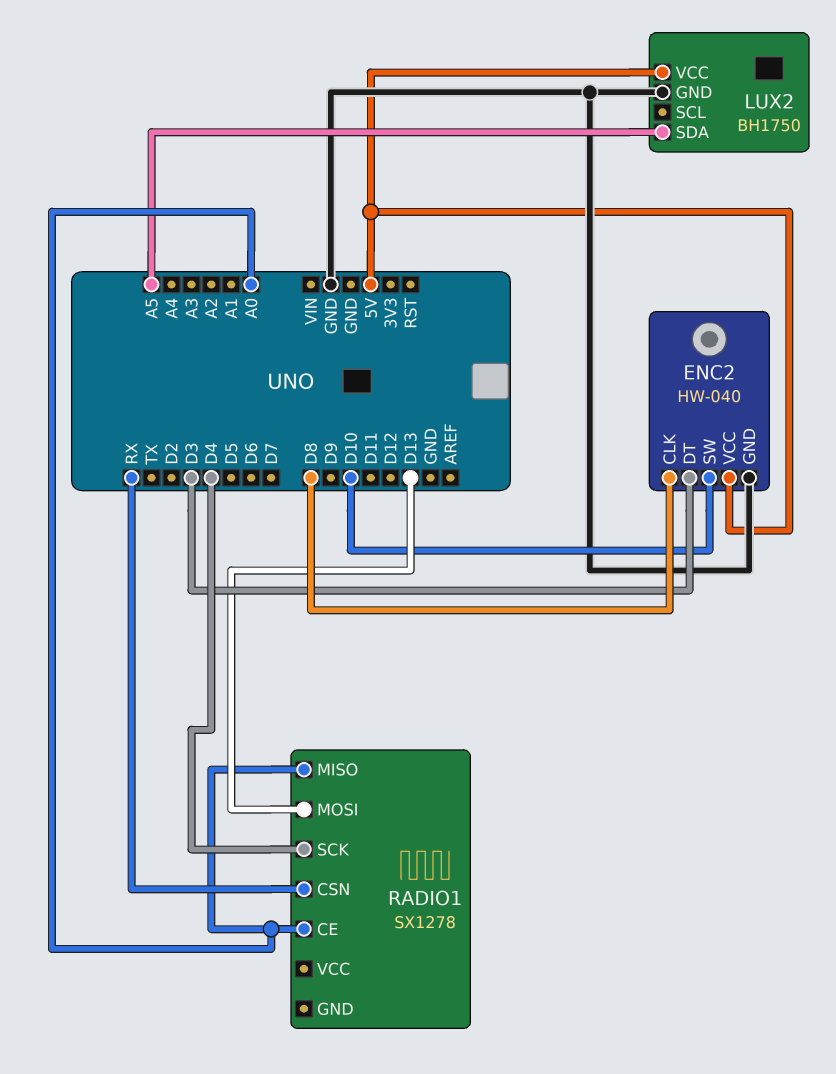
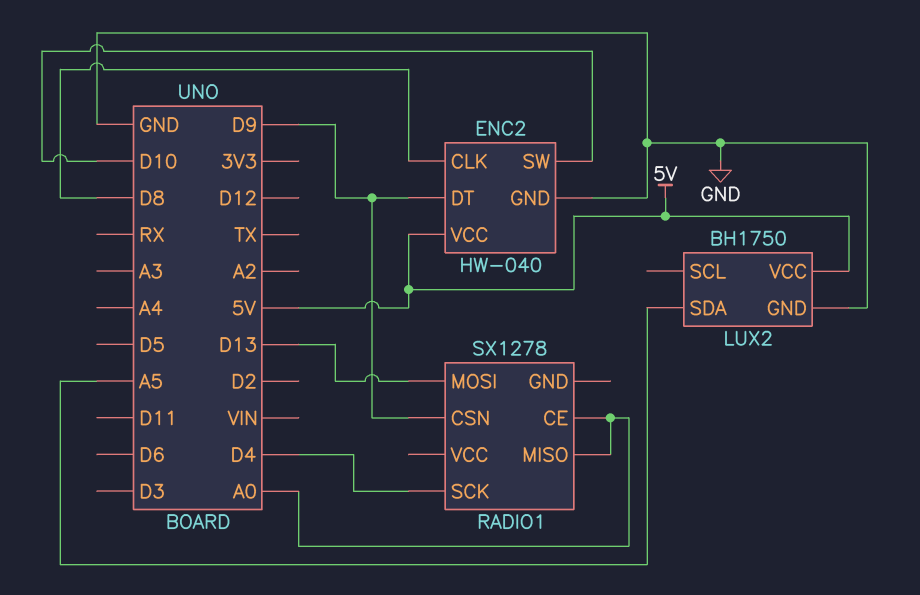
ENC2 pin DT: D3 -> D9
RADIO1 pin CSN: RX -> D9

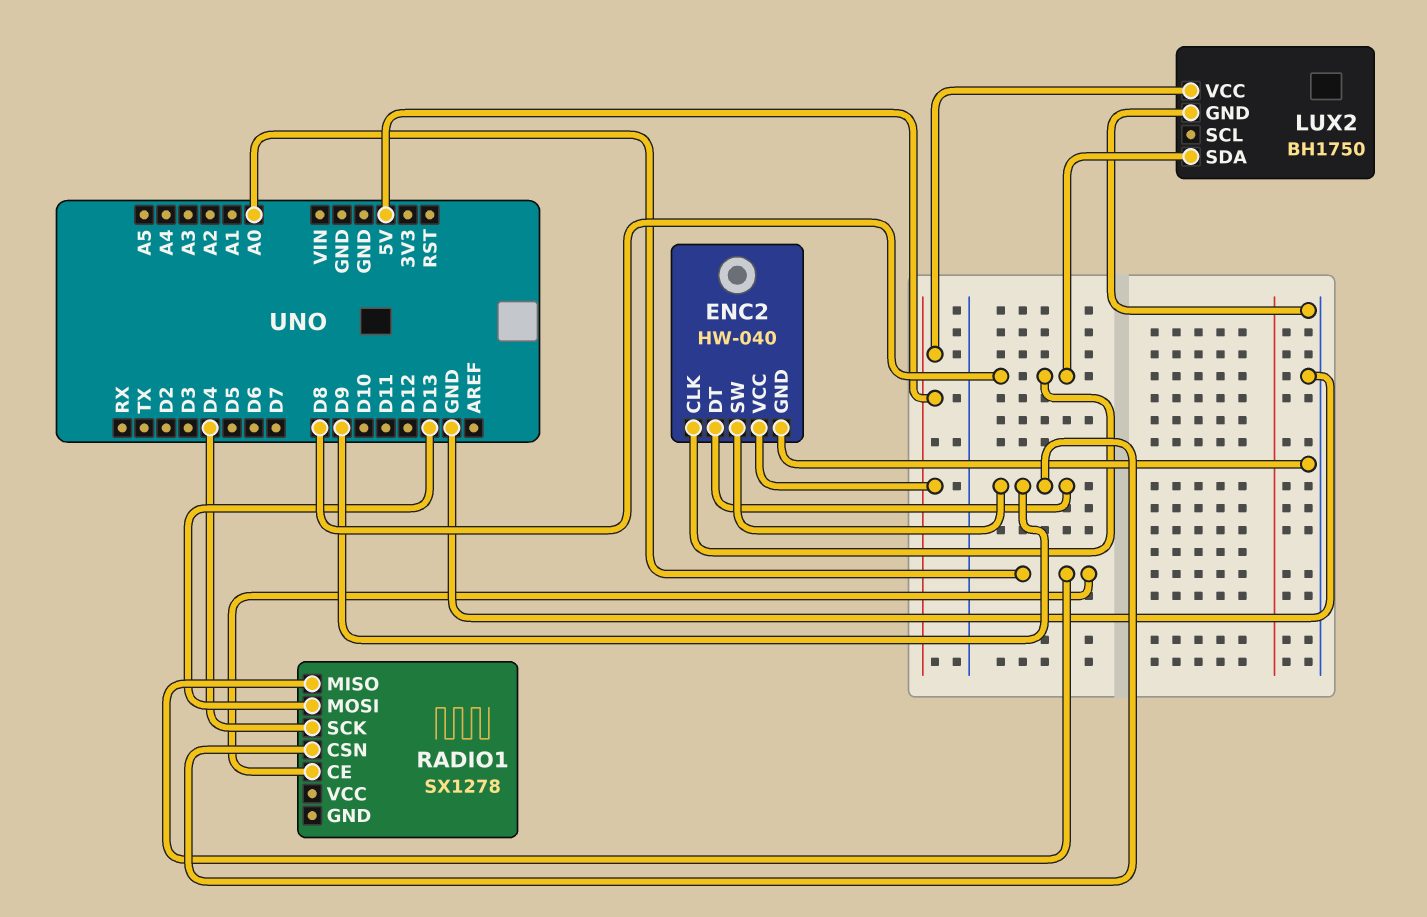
ENC2 pin SW: D10 -> D9
LUX2 pin SDA: A5 -> D8

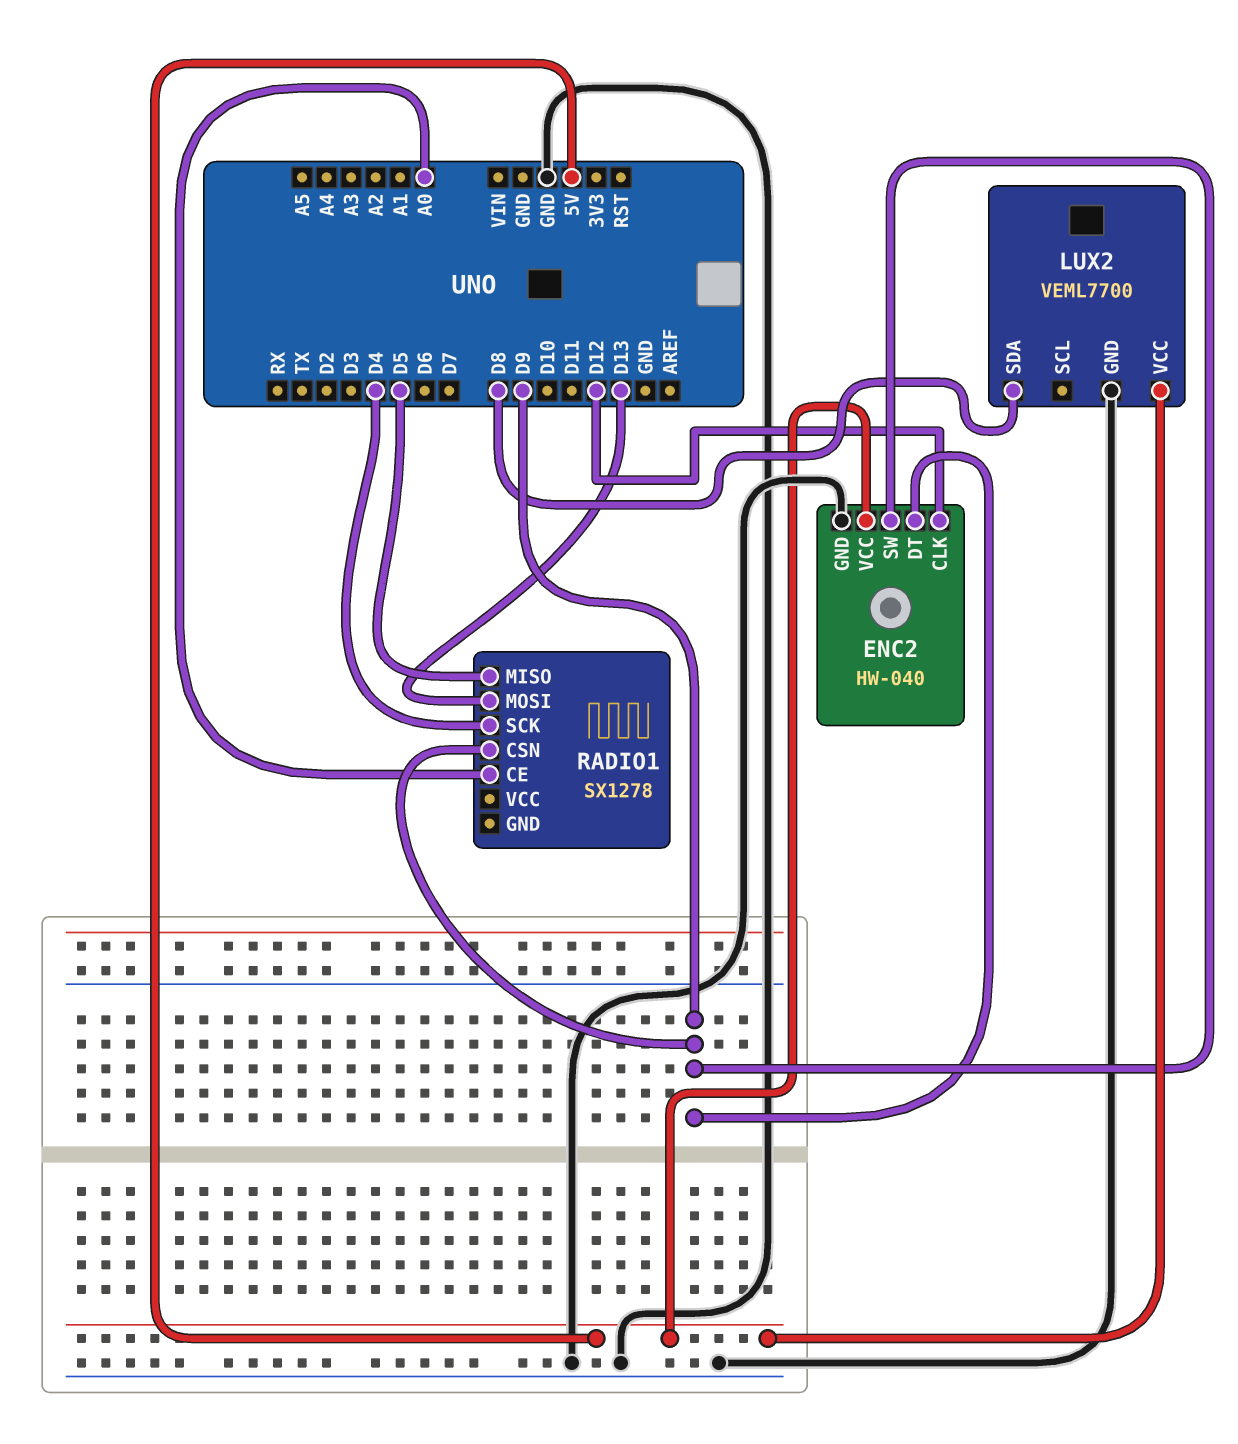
ENC2 pin CLK: D8 -> D12
LUX2: BH1750 -> VEML7700
RADIO1 pin MISO: A0 -> D5

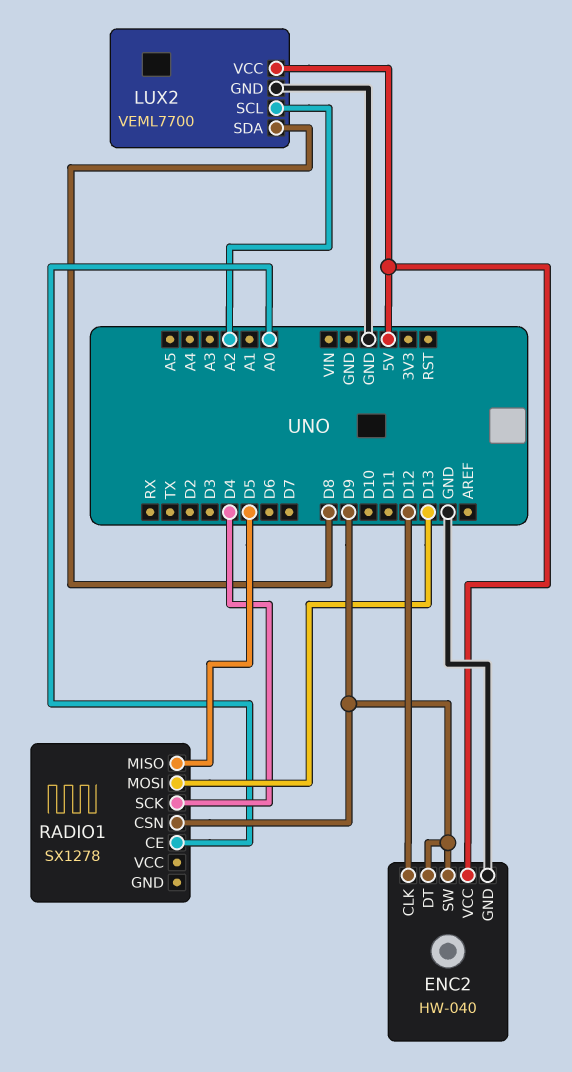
LUX2 pin SCL: none -> A2

